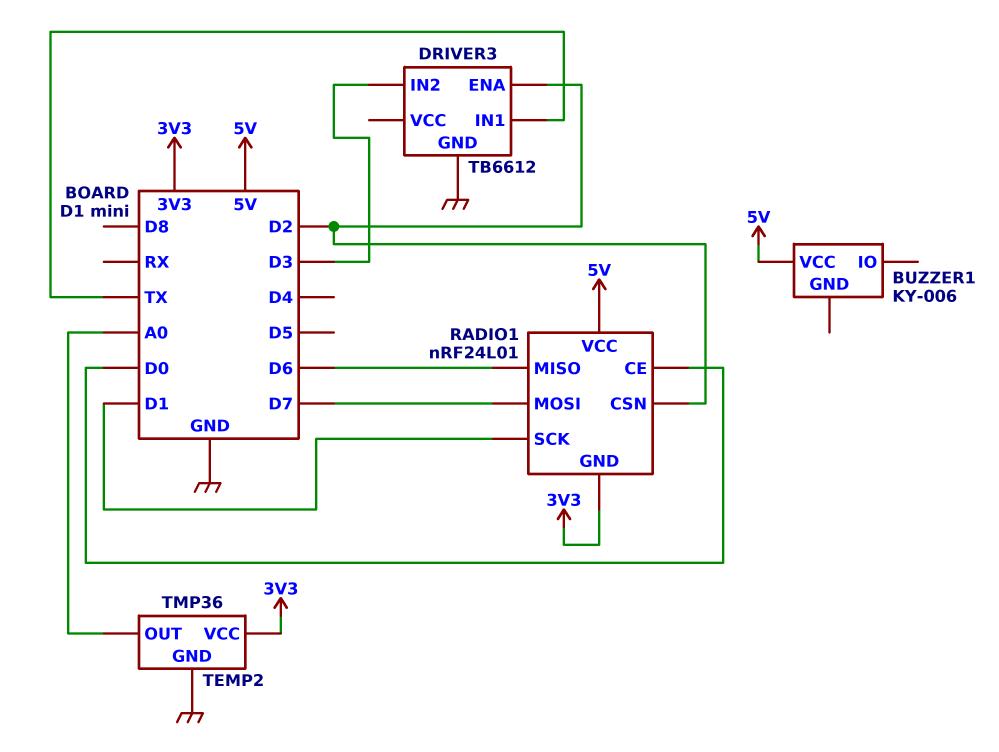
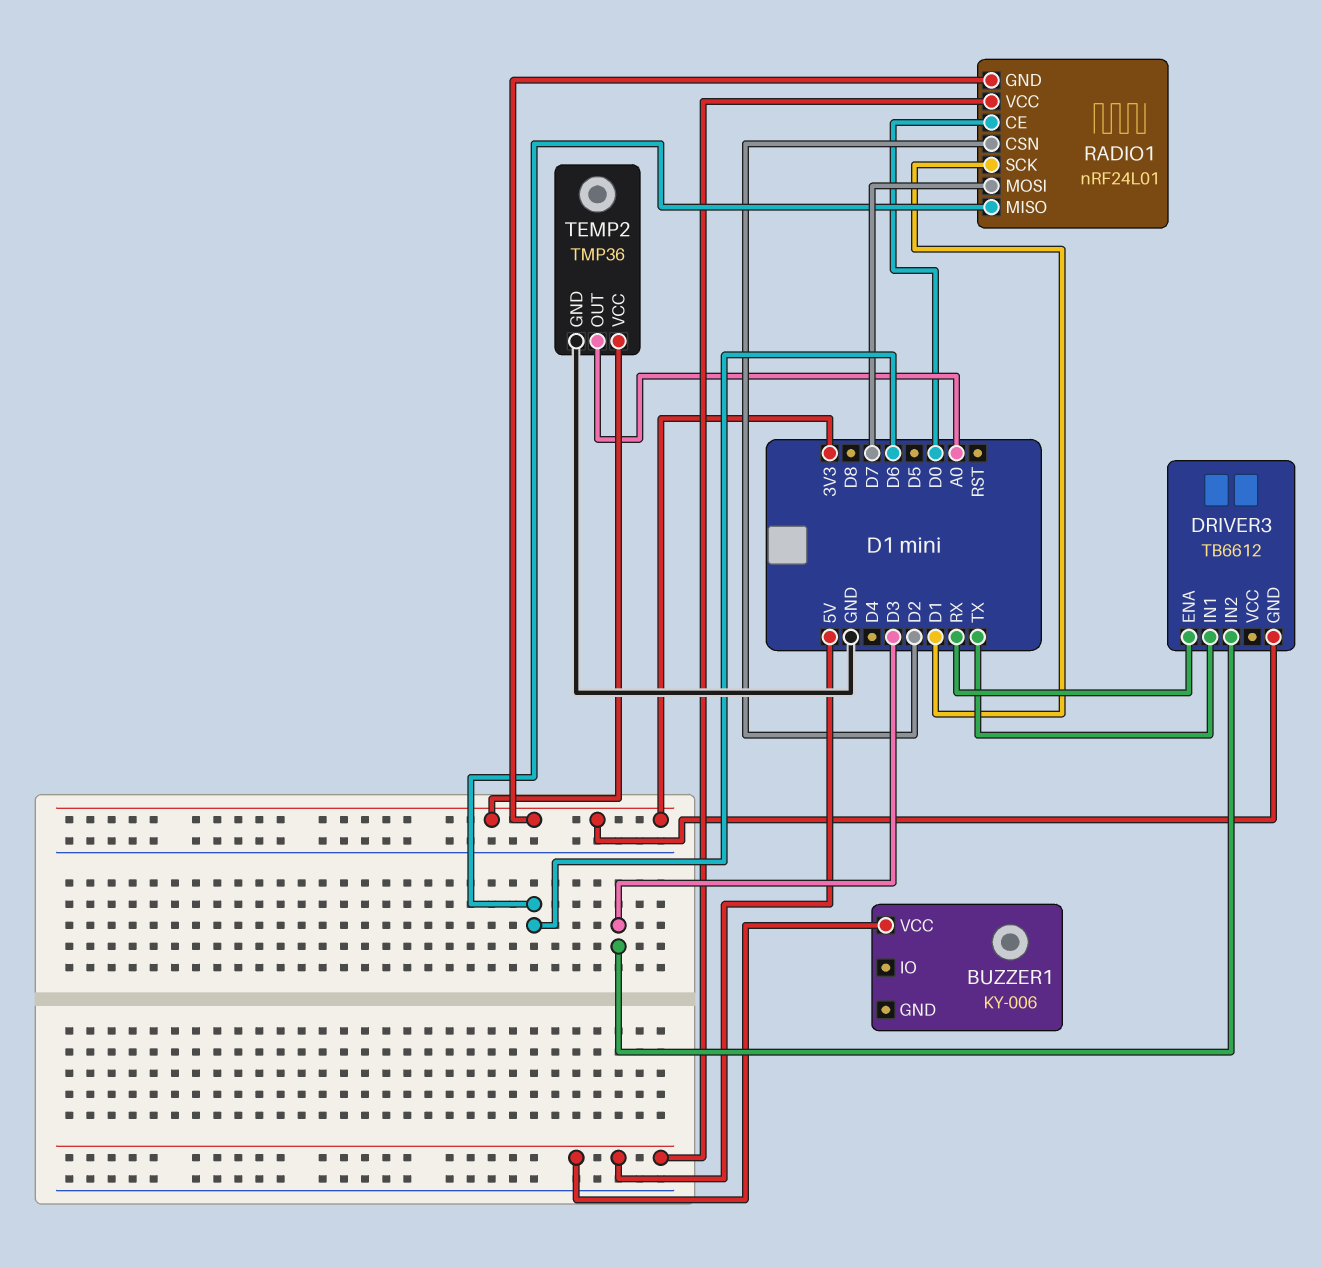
DRIVER3 pin ENA: D2 -> RX
DRIVER3 pin GND: GND -> 3V3

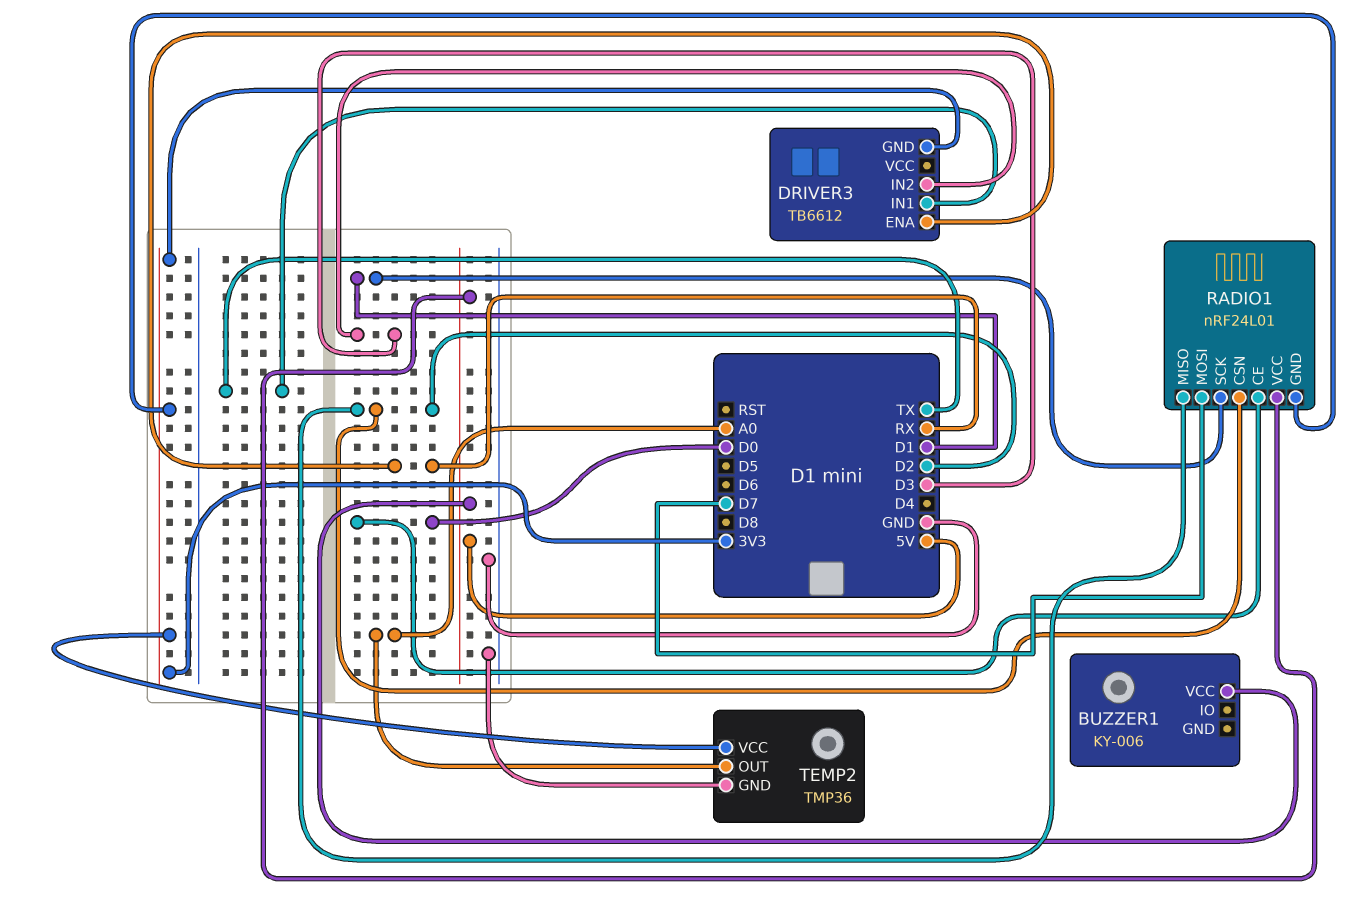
RADIO1 pin MISO: D6 -> D2

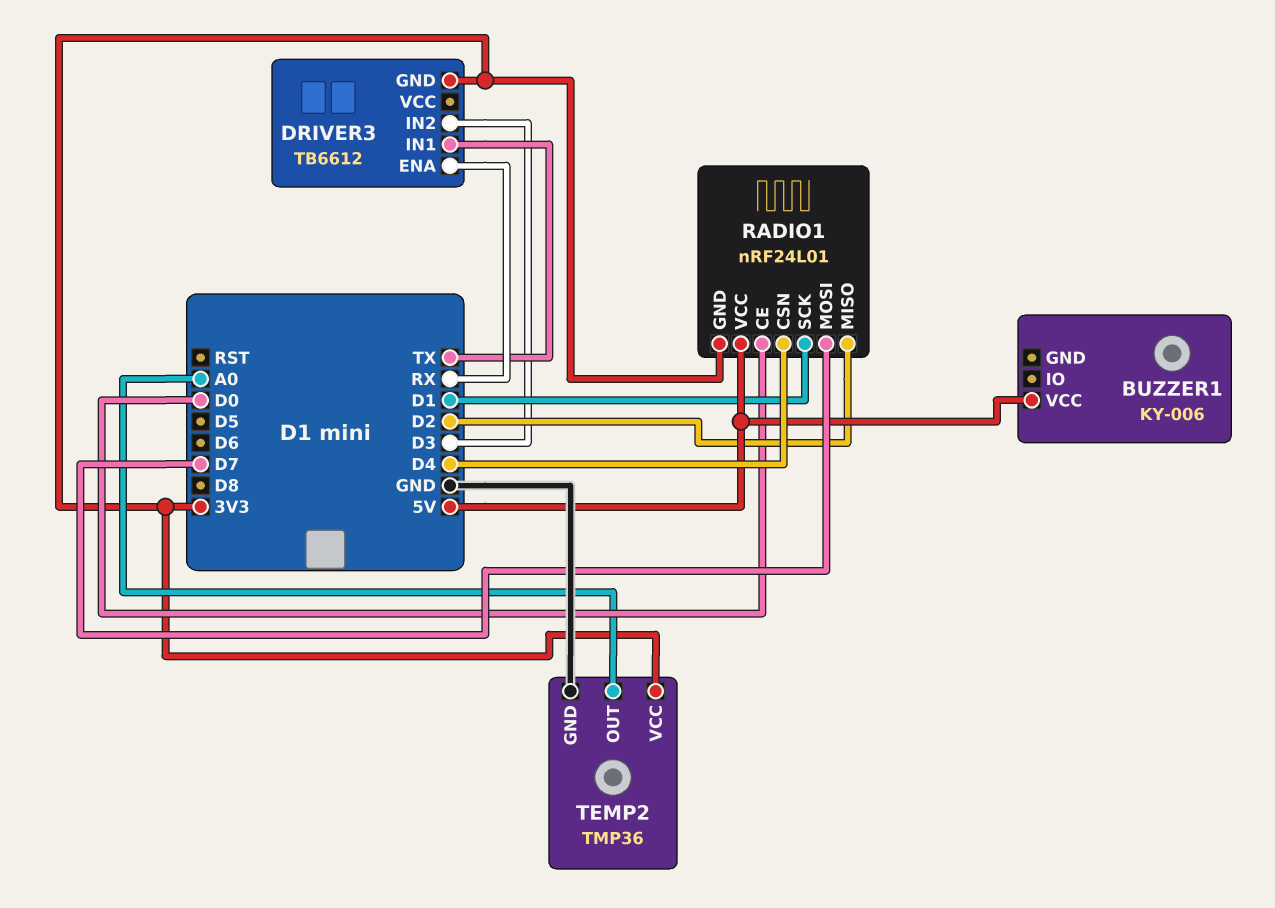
RADIO1 pin CSN: D2 -> D4

